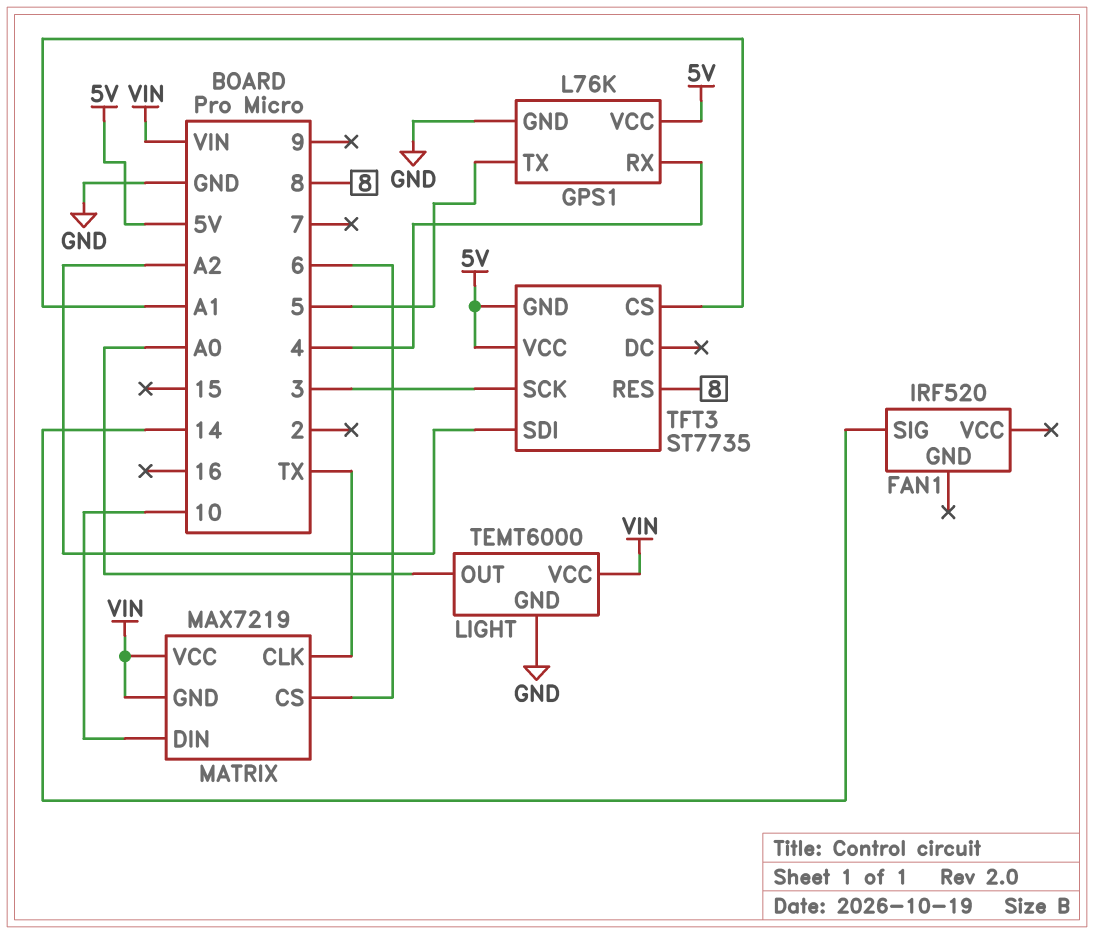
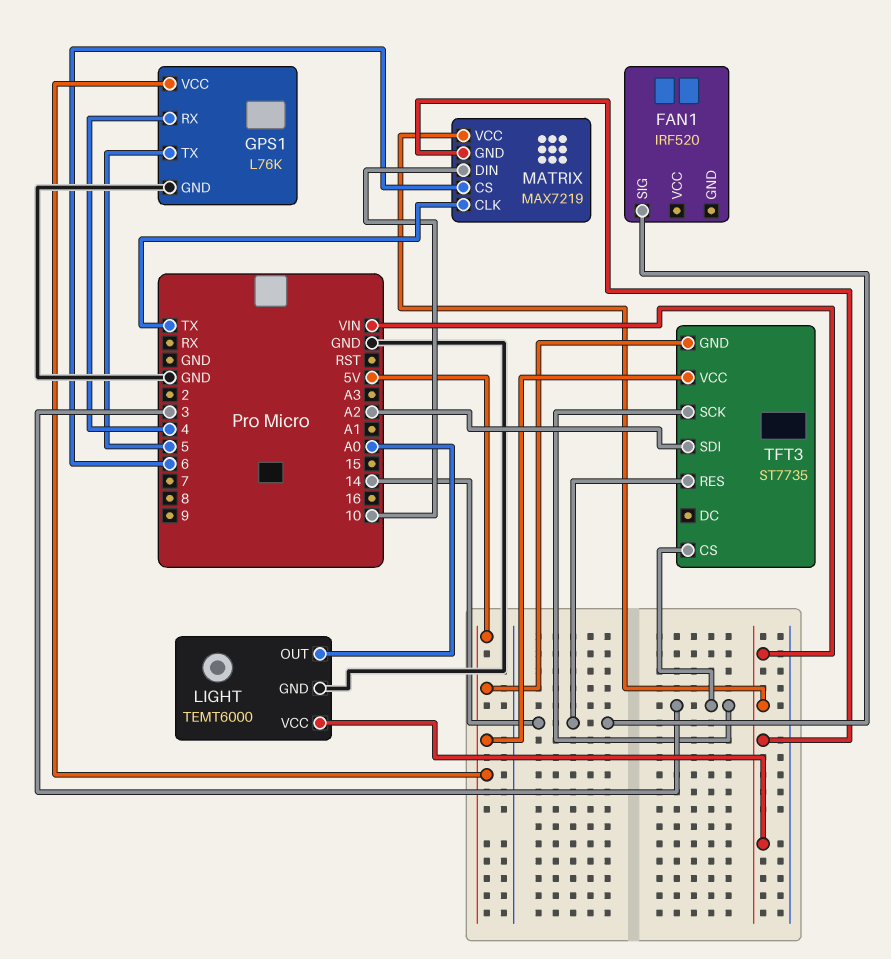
TFT3 pin CS: A1 -> 3
TFT3 pin RES: 8 -> 14

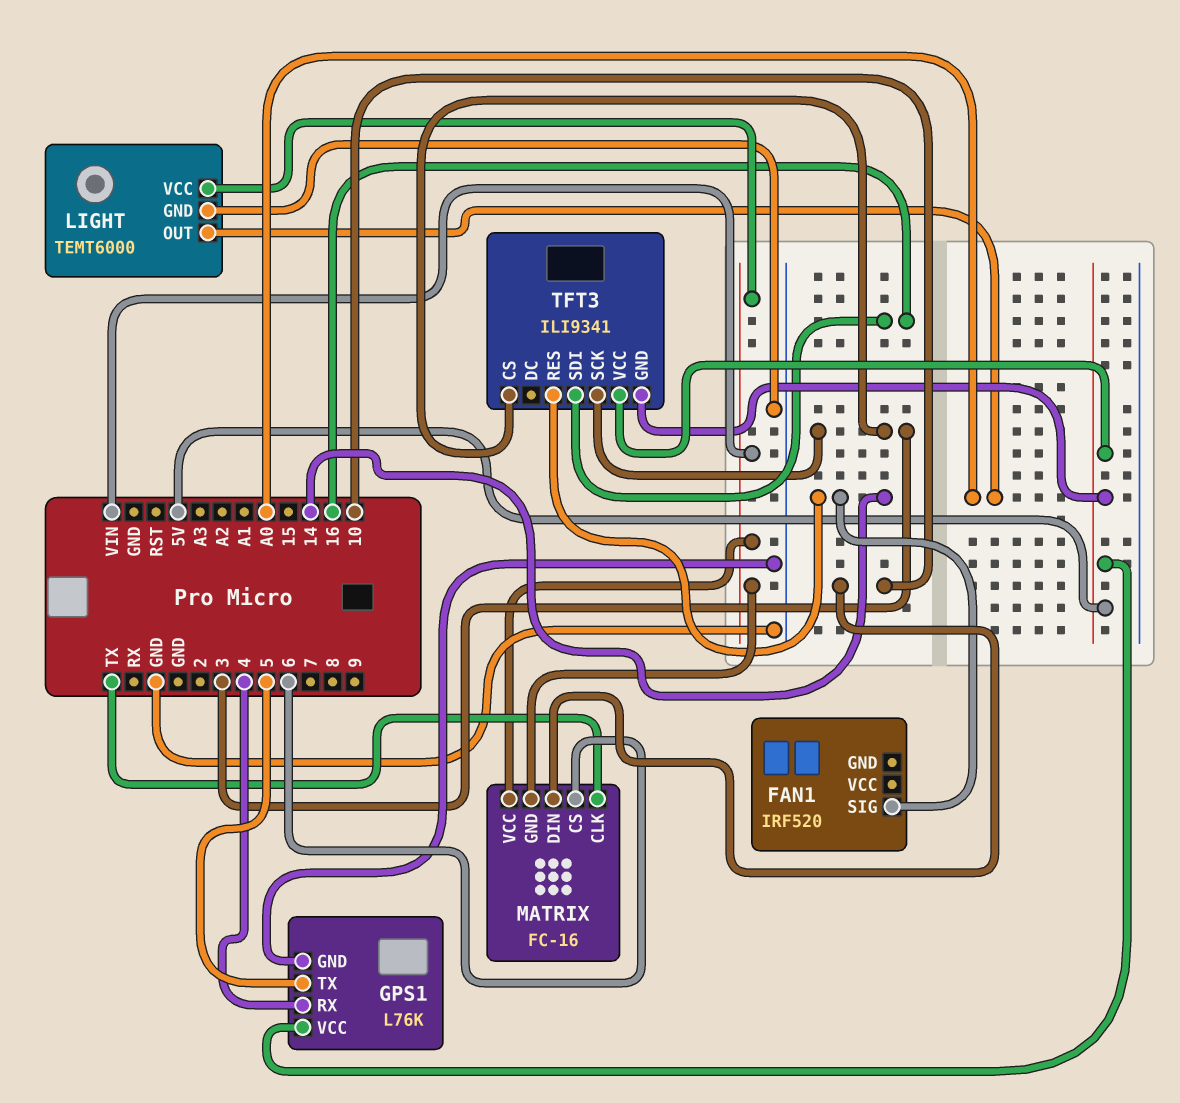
MATRIX: MAX7219 -> FC-16
TFT3: ST7735 -> ILI9341
TFT3 pin SDI: A2 -> 16

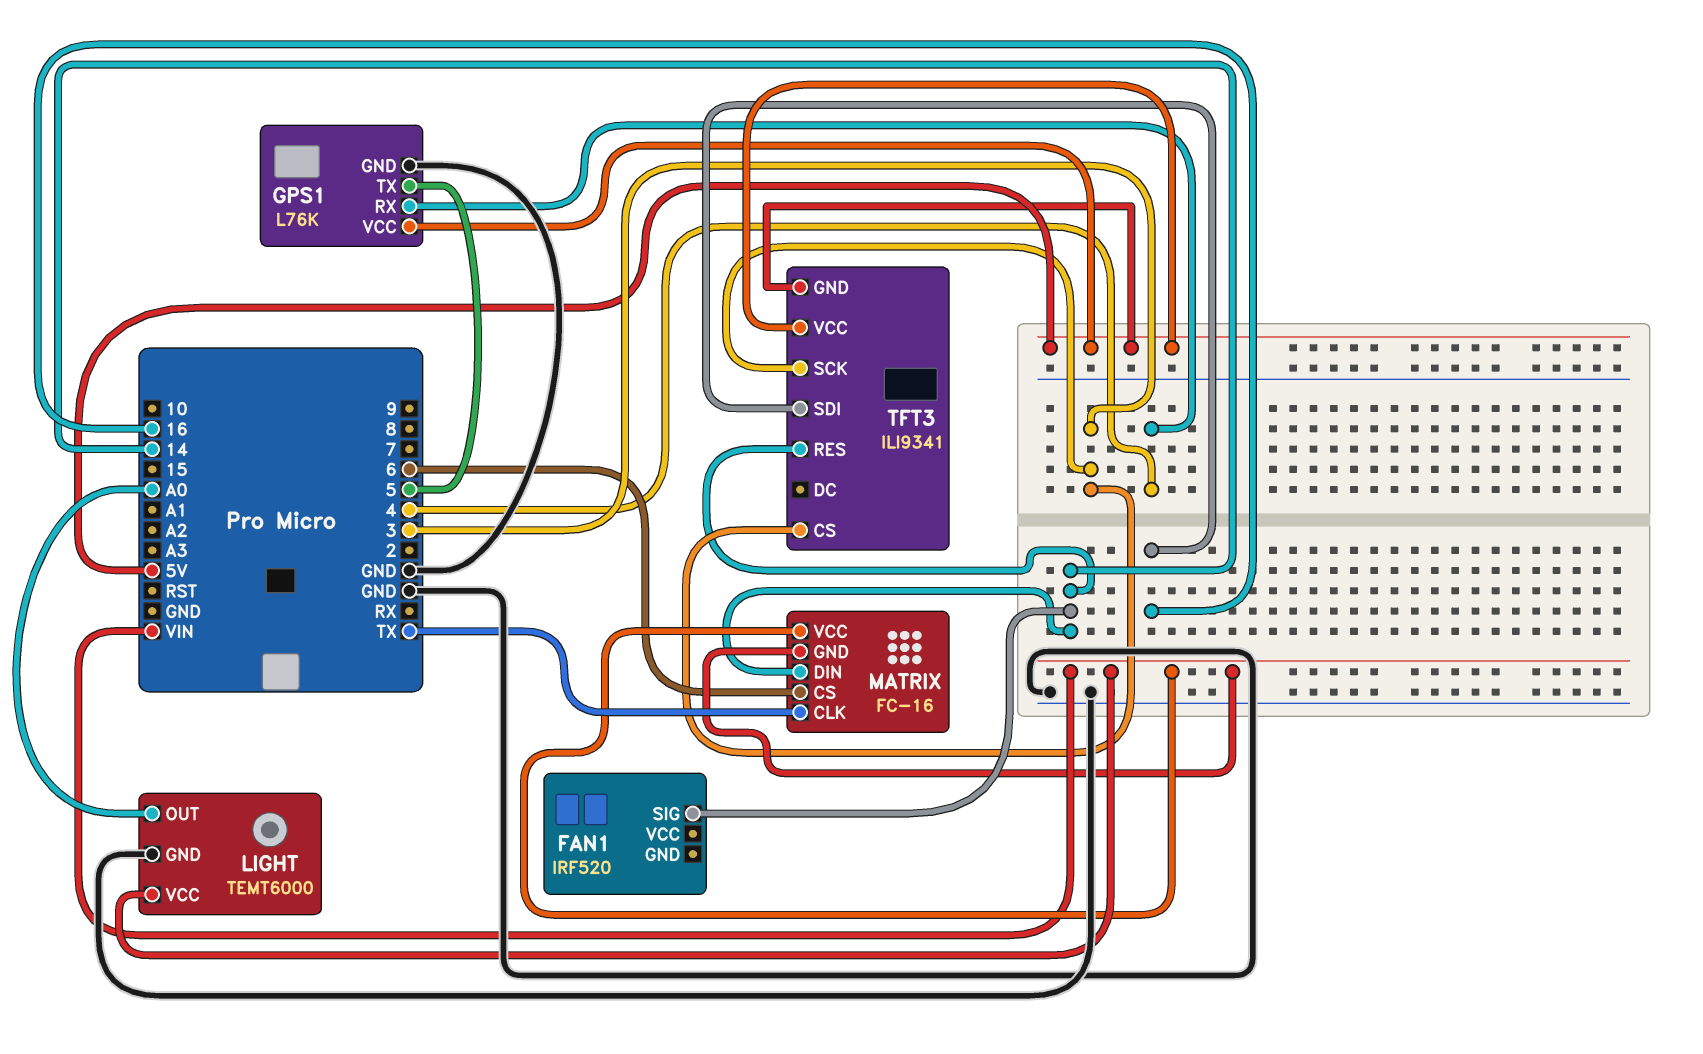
MATRIX pin DIN: 10 -> 14

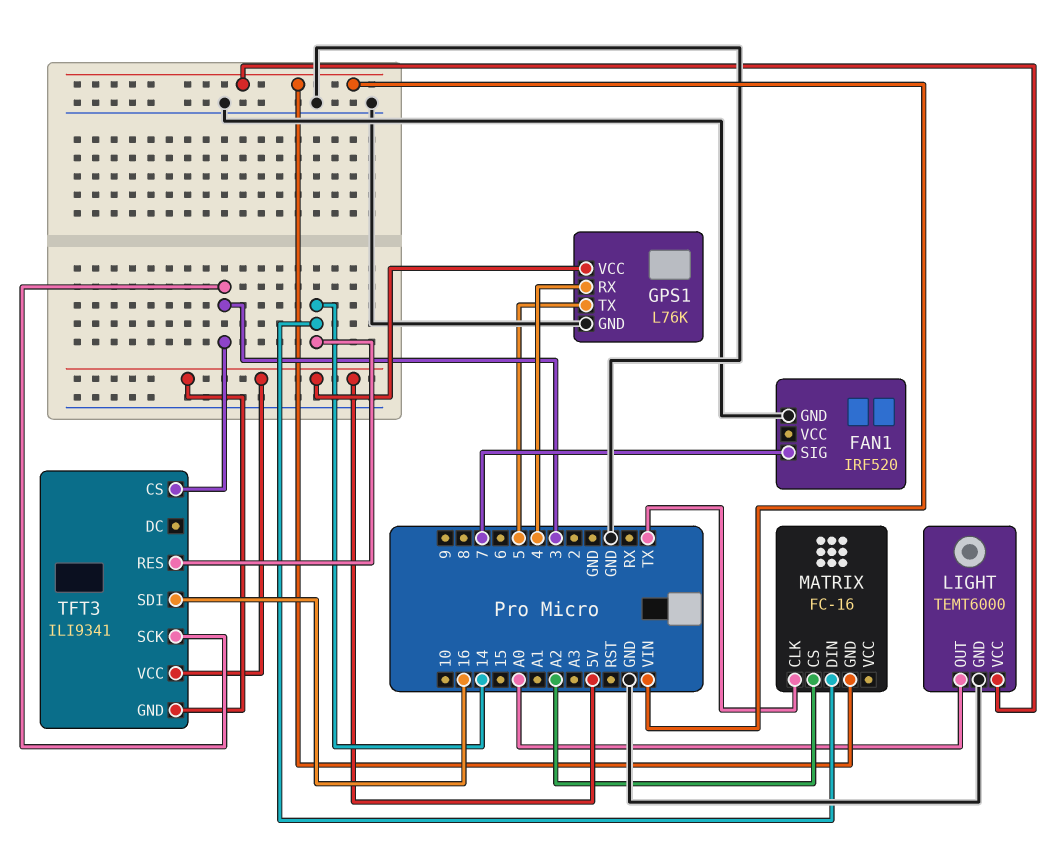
FAN1 pin GND: none -> GND
FAN1 pin SIG: 14 -> 7
MATRIX pin CS: 6 -> A2
MATRIX pin VCC: VIN -> none

